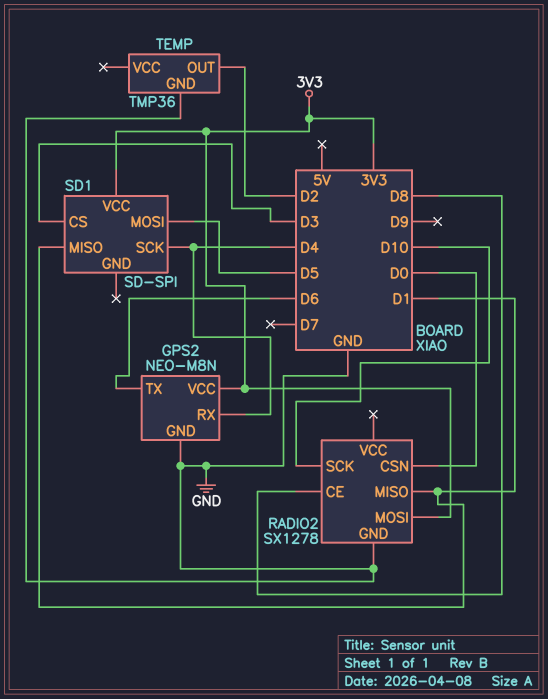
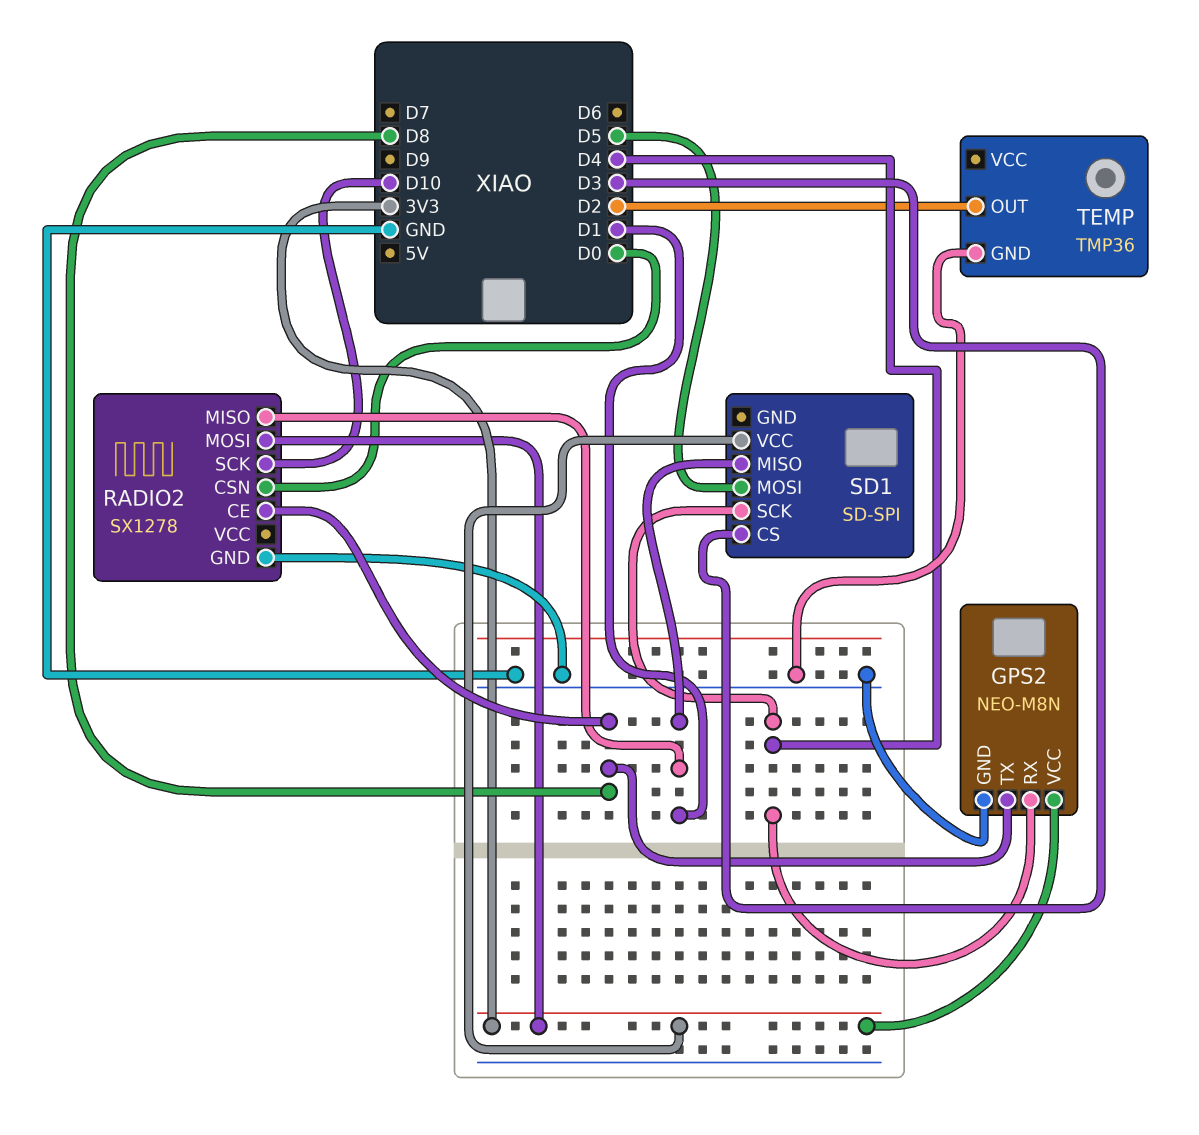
GPS2 pin TX: D6 -> D8

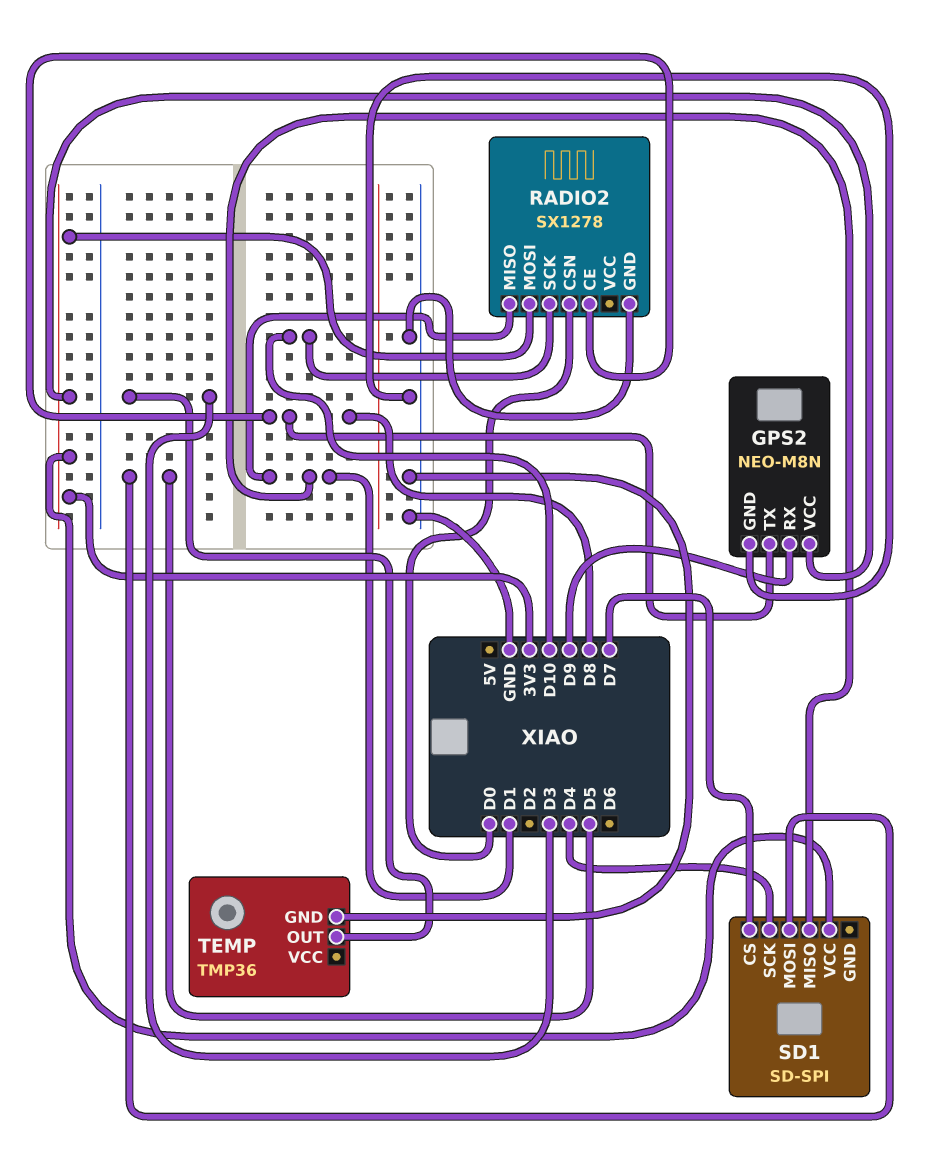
GPS2 pin RX: D4 -> D9
SD1 pin CS: D3 -> D7
TEMP pin OUT: D2 -> D3

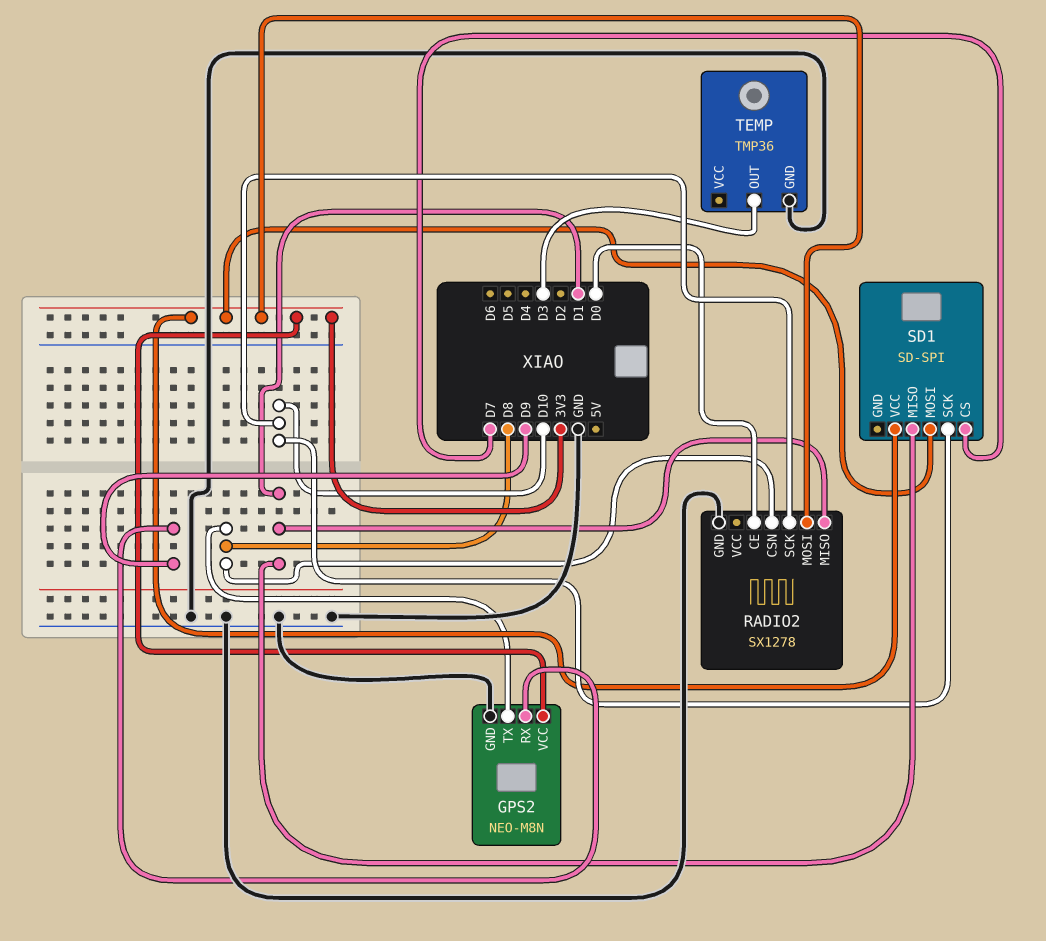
RADIO2 pin CE: D8 -> D0
RADIO2 pin CSN: D0 -> D8
SD1 pin MOSI: D5 -> 3V3
SD1 pin SCK: D4 -> D10

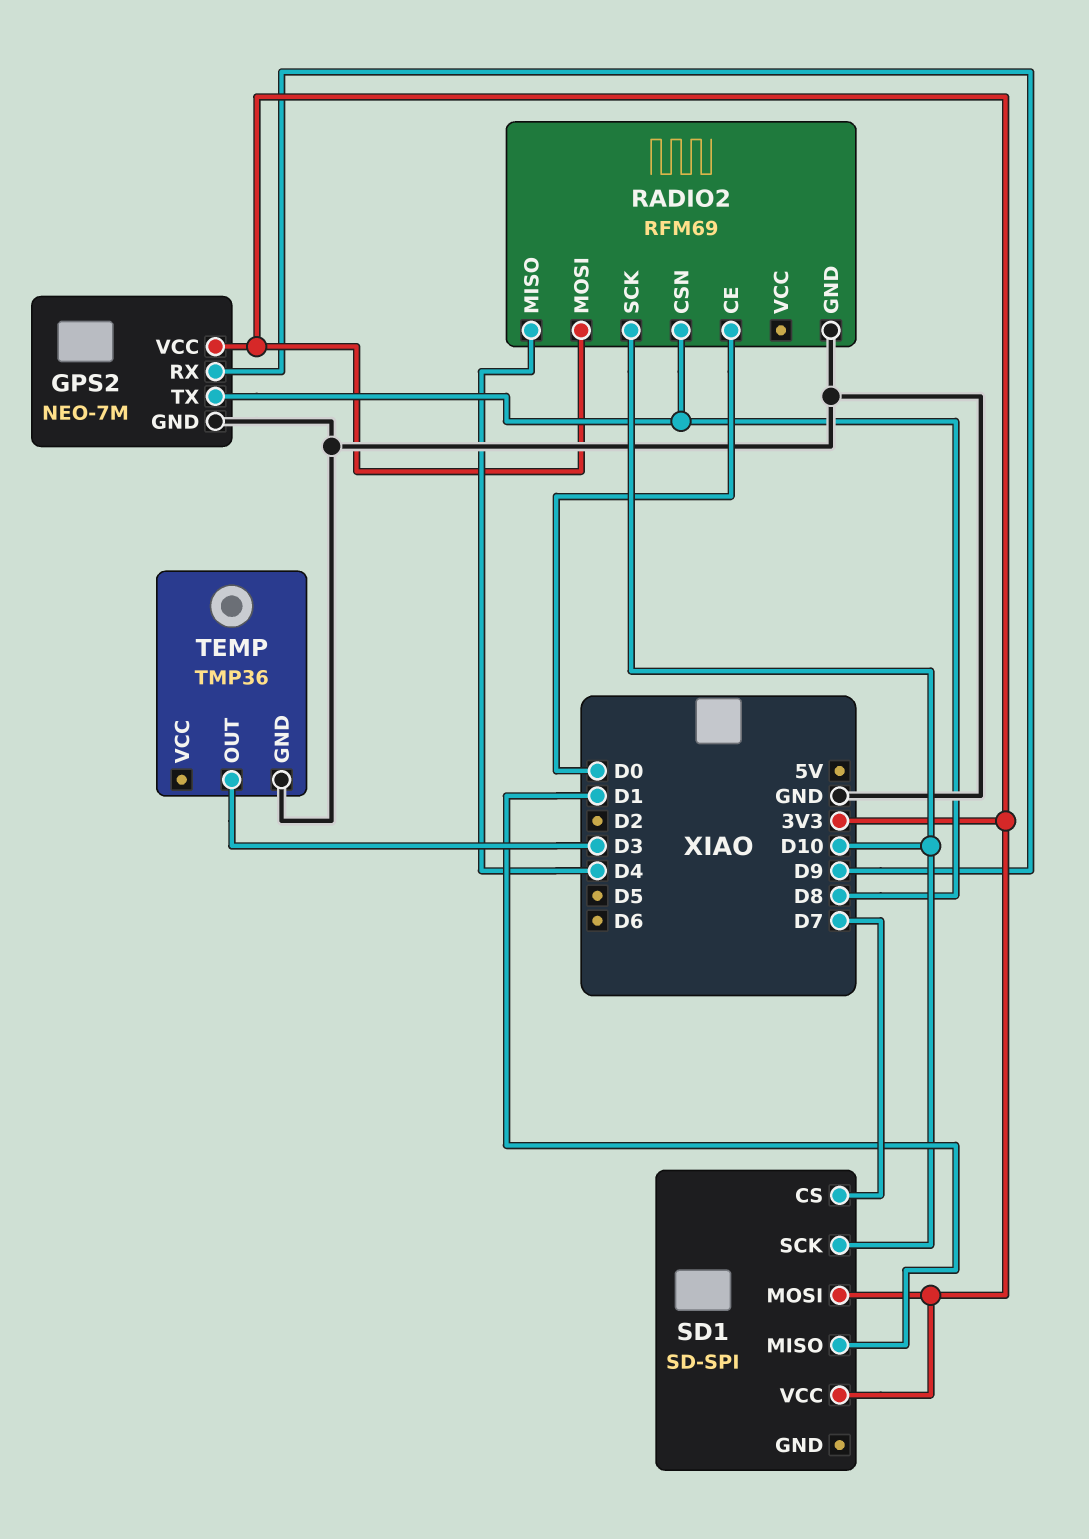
GPS2: NEO-M8N -> NEO-7M
RADIO2: SX1278 -> RFM69
RADIO2 pin MISO: D1 -> D4

